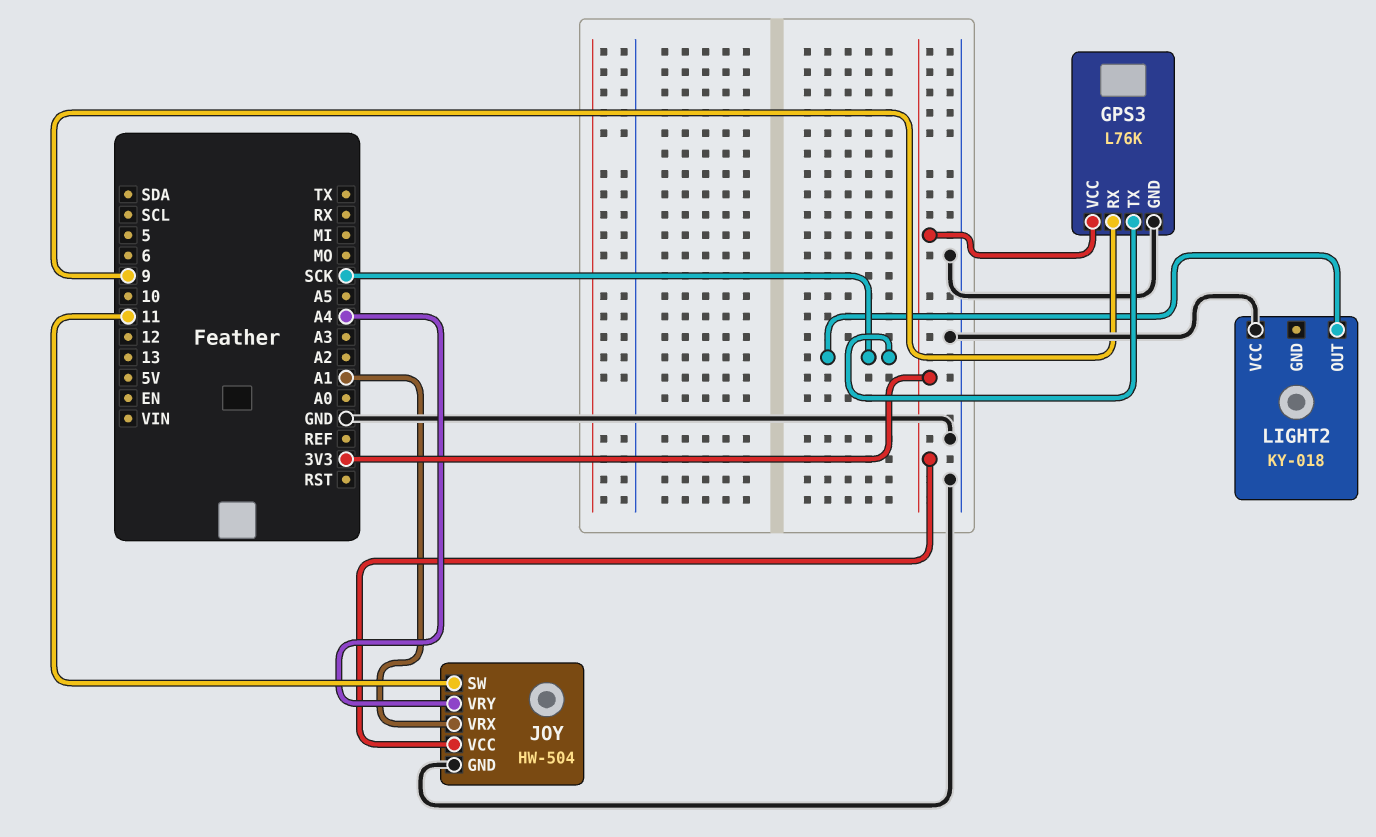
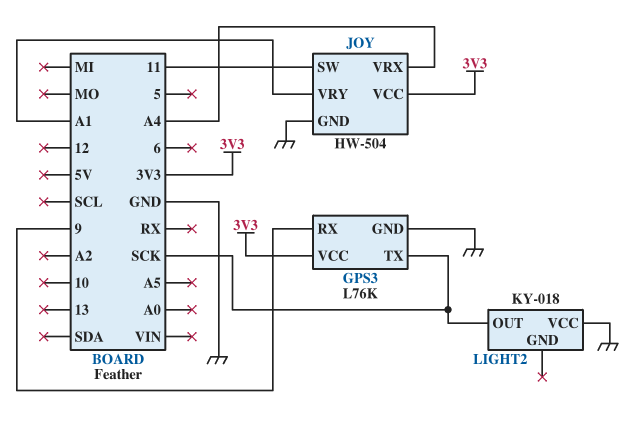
JOY pin VRX: A1 -> A4
JOY pin VRY: A4 -> A1

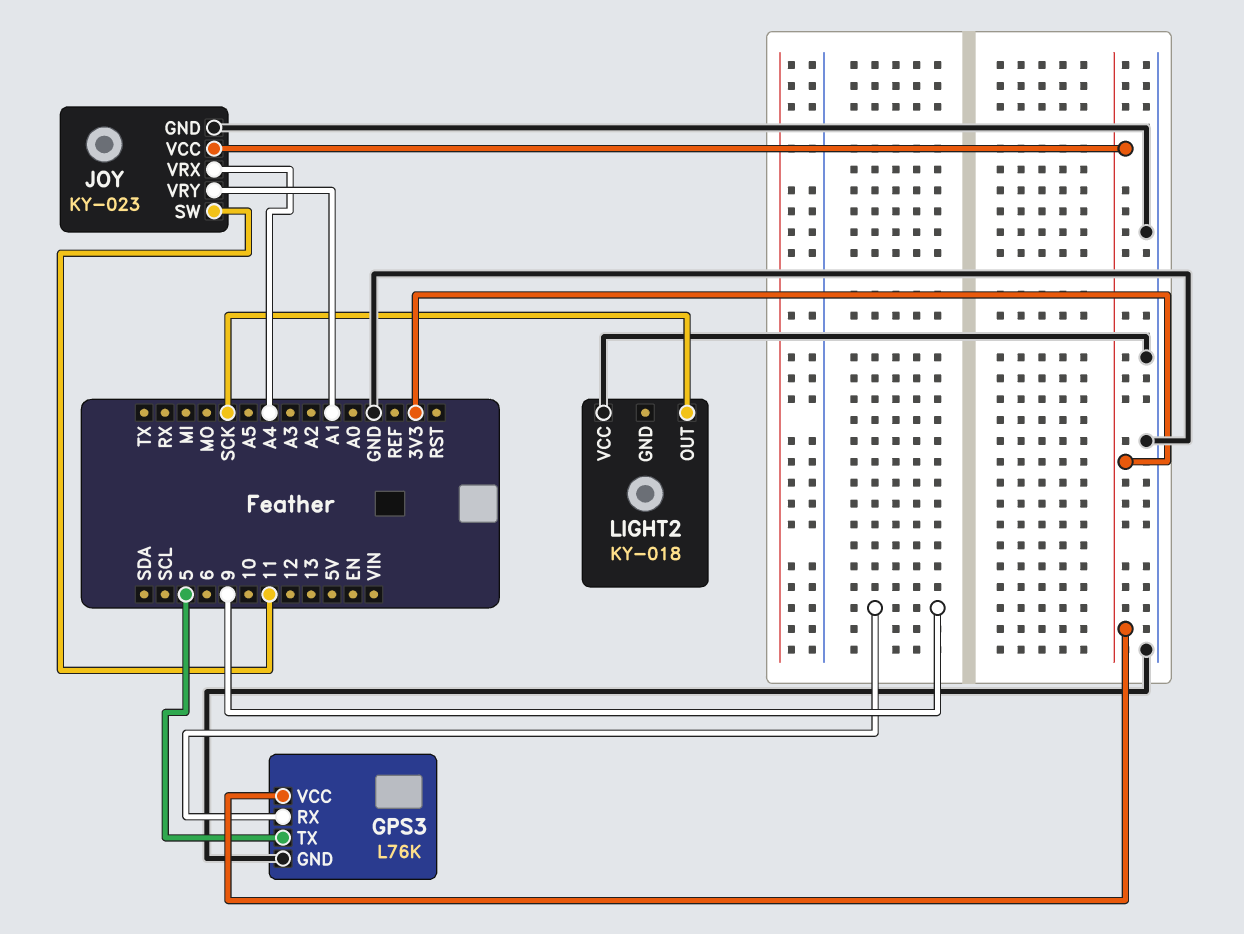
GPS3 pin TX: SCK -> 5
JOY: HW-504 -> KY-023

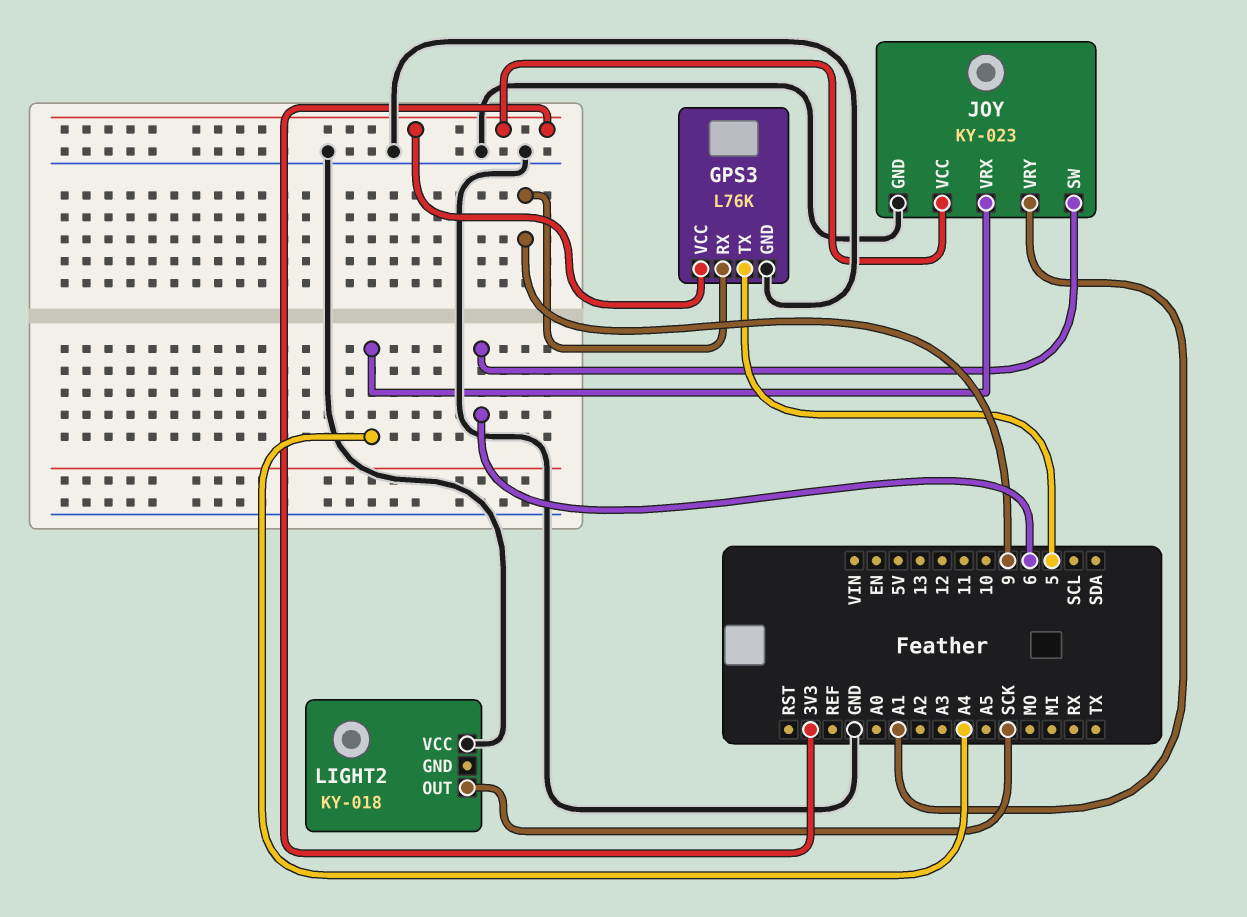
JOY pin SW: 11 -> 6

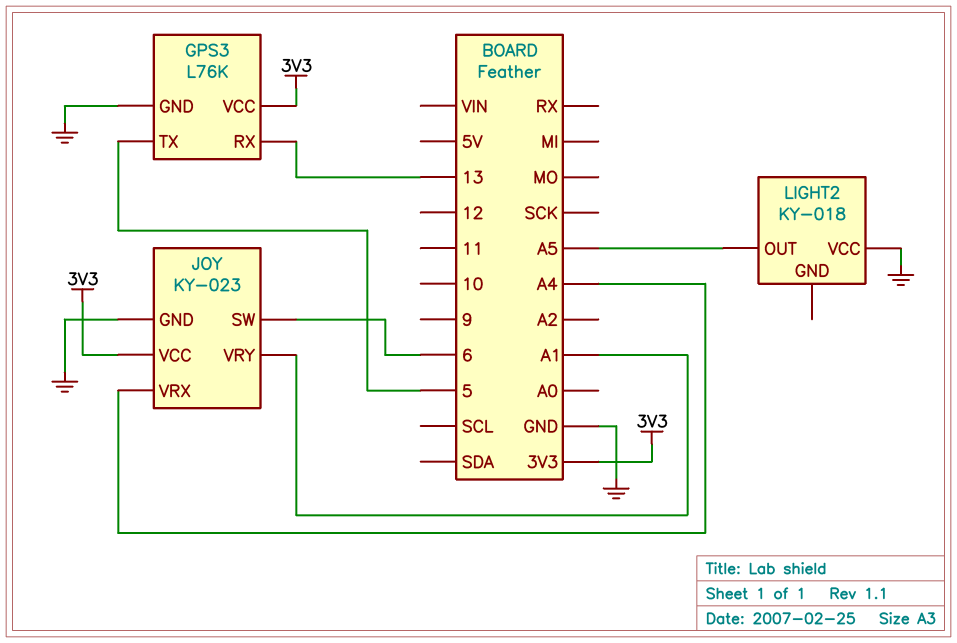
GPS3 pin RX: 9 -> 13
LIGHT2 pin OUT: SCK -> A5

